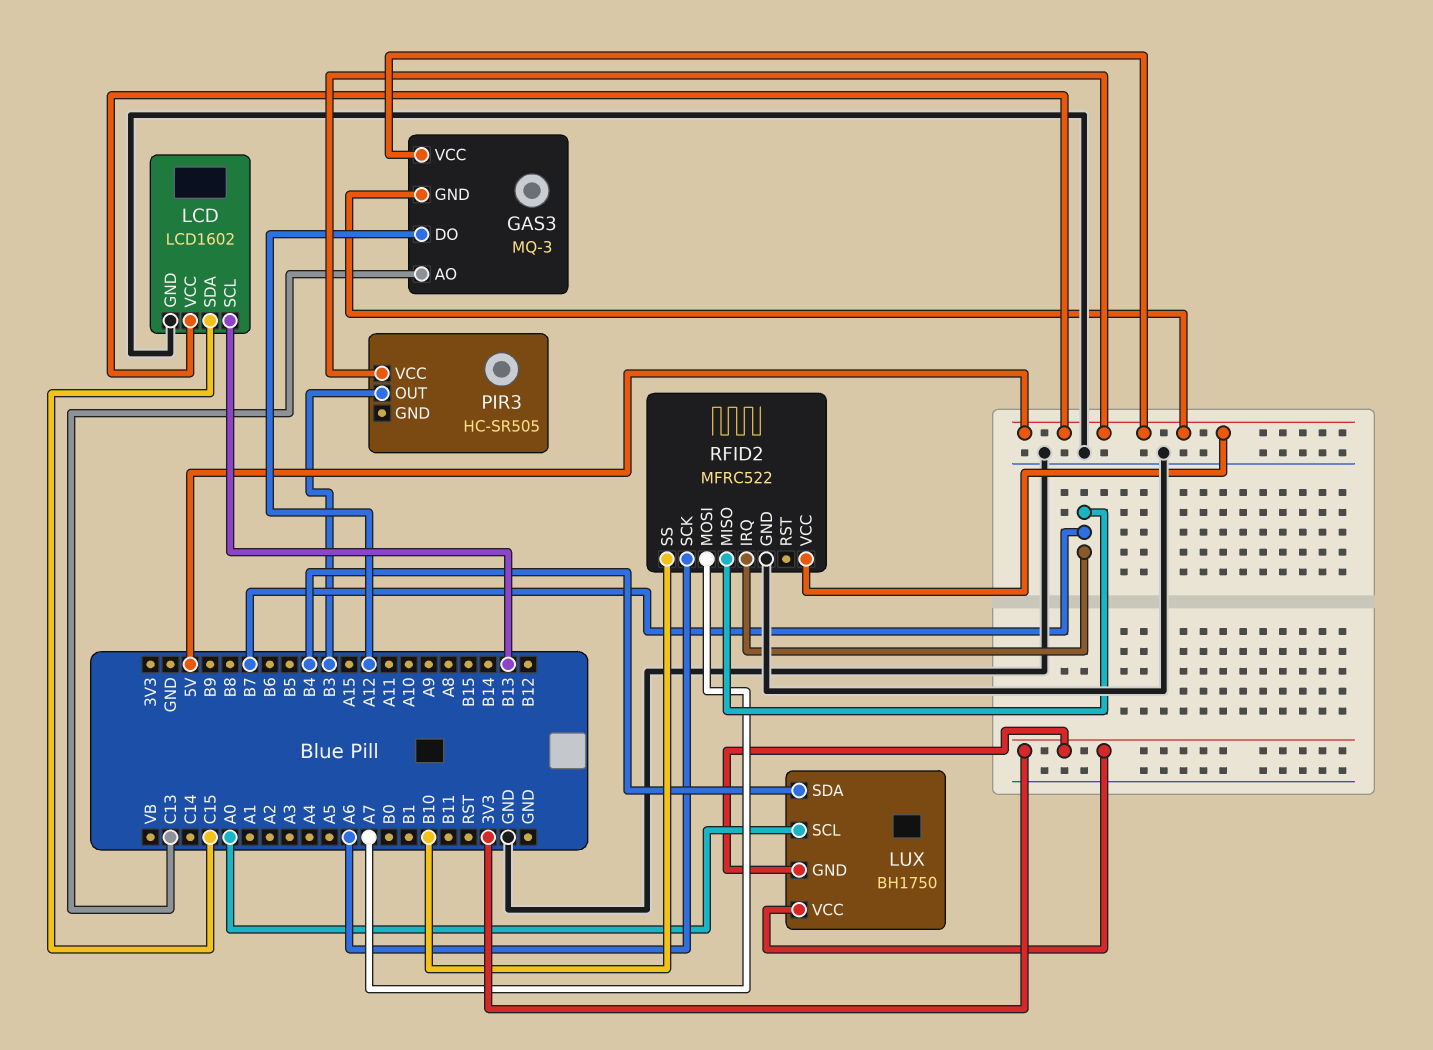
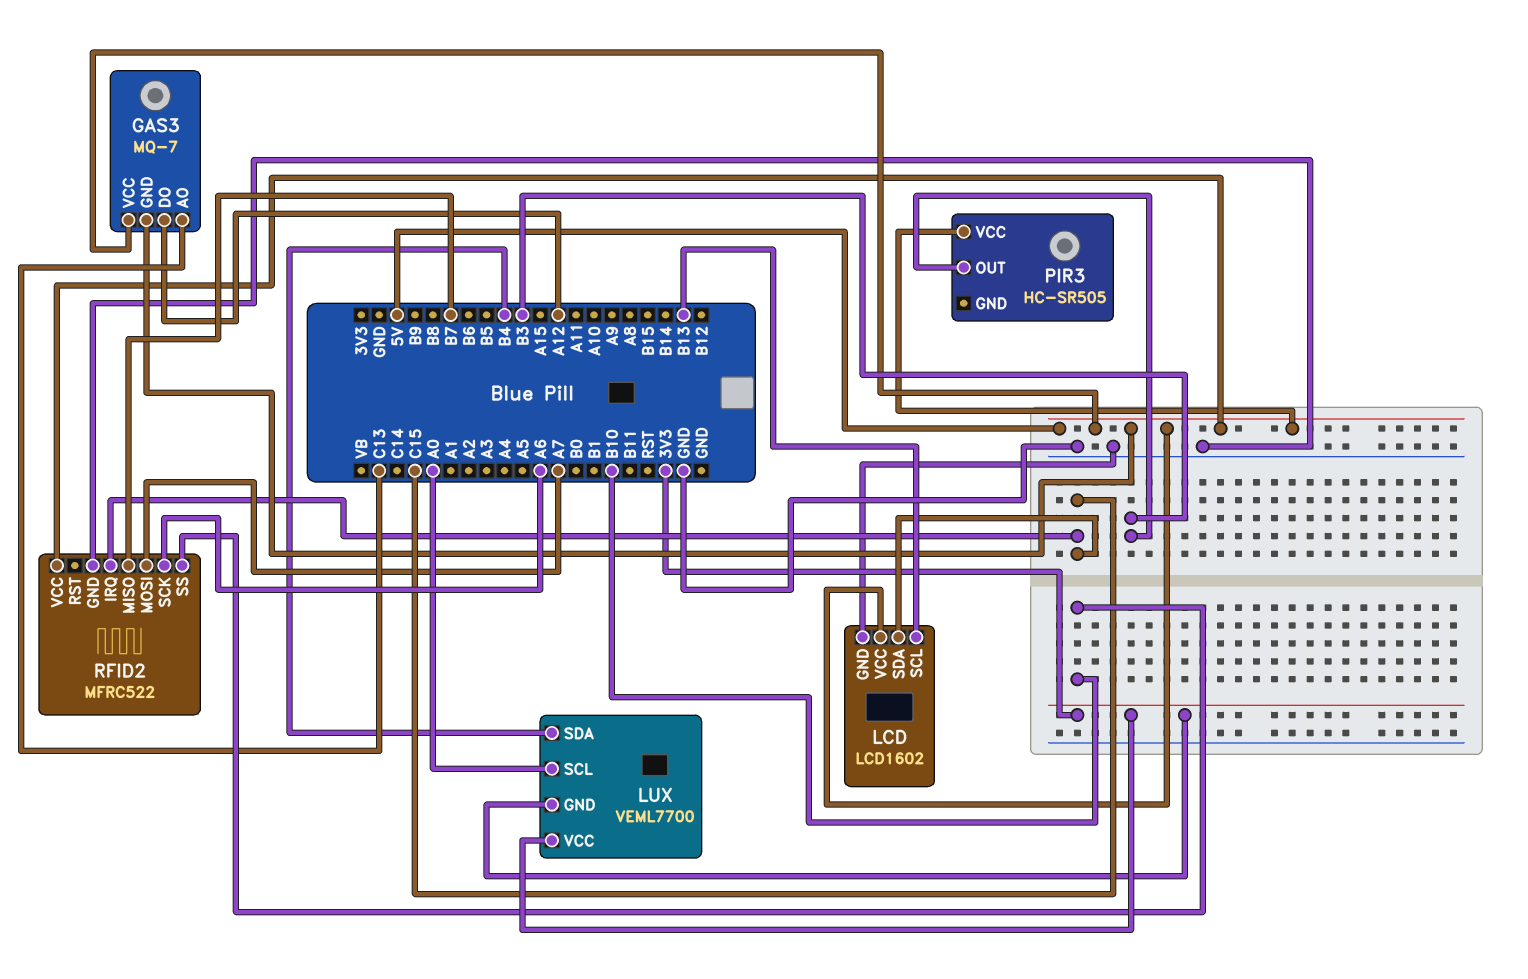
GAS3: MQ-3 -> MQ-7
LUX: BH1750 -> VEML7700
RFID2 pin IRQ: B7 -> C15

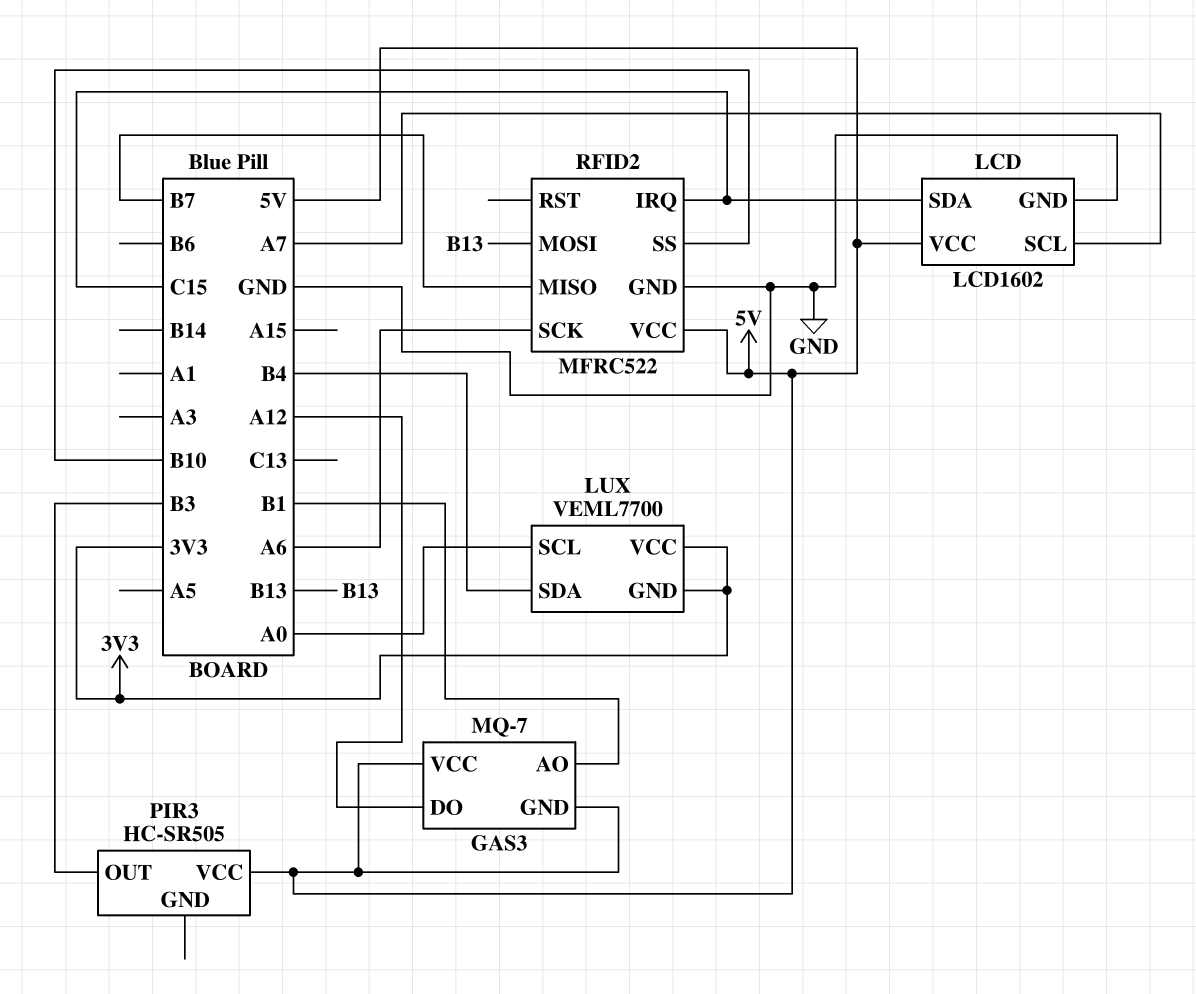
GAS3 pin AO: C13 -> B1
LCD pin SCL: B13 -> A7
RFID2 pin MOSI: A7 -> B13

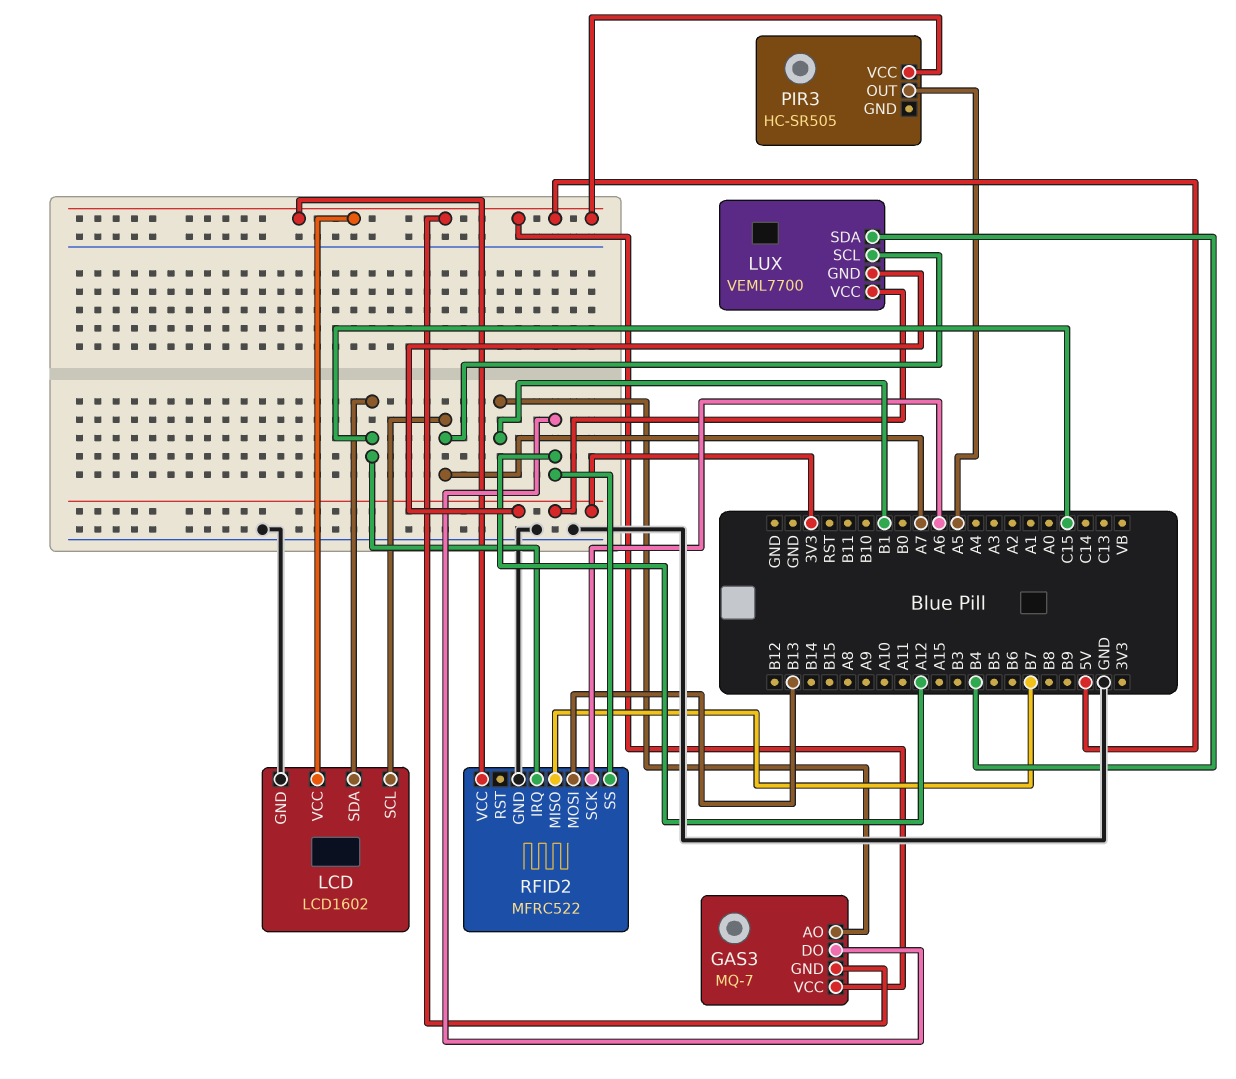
LUX pin SCL: A0 -> A7
PIR3 pin OUT: B3 -> A5
RFID2 pin SS: B10 -> A12

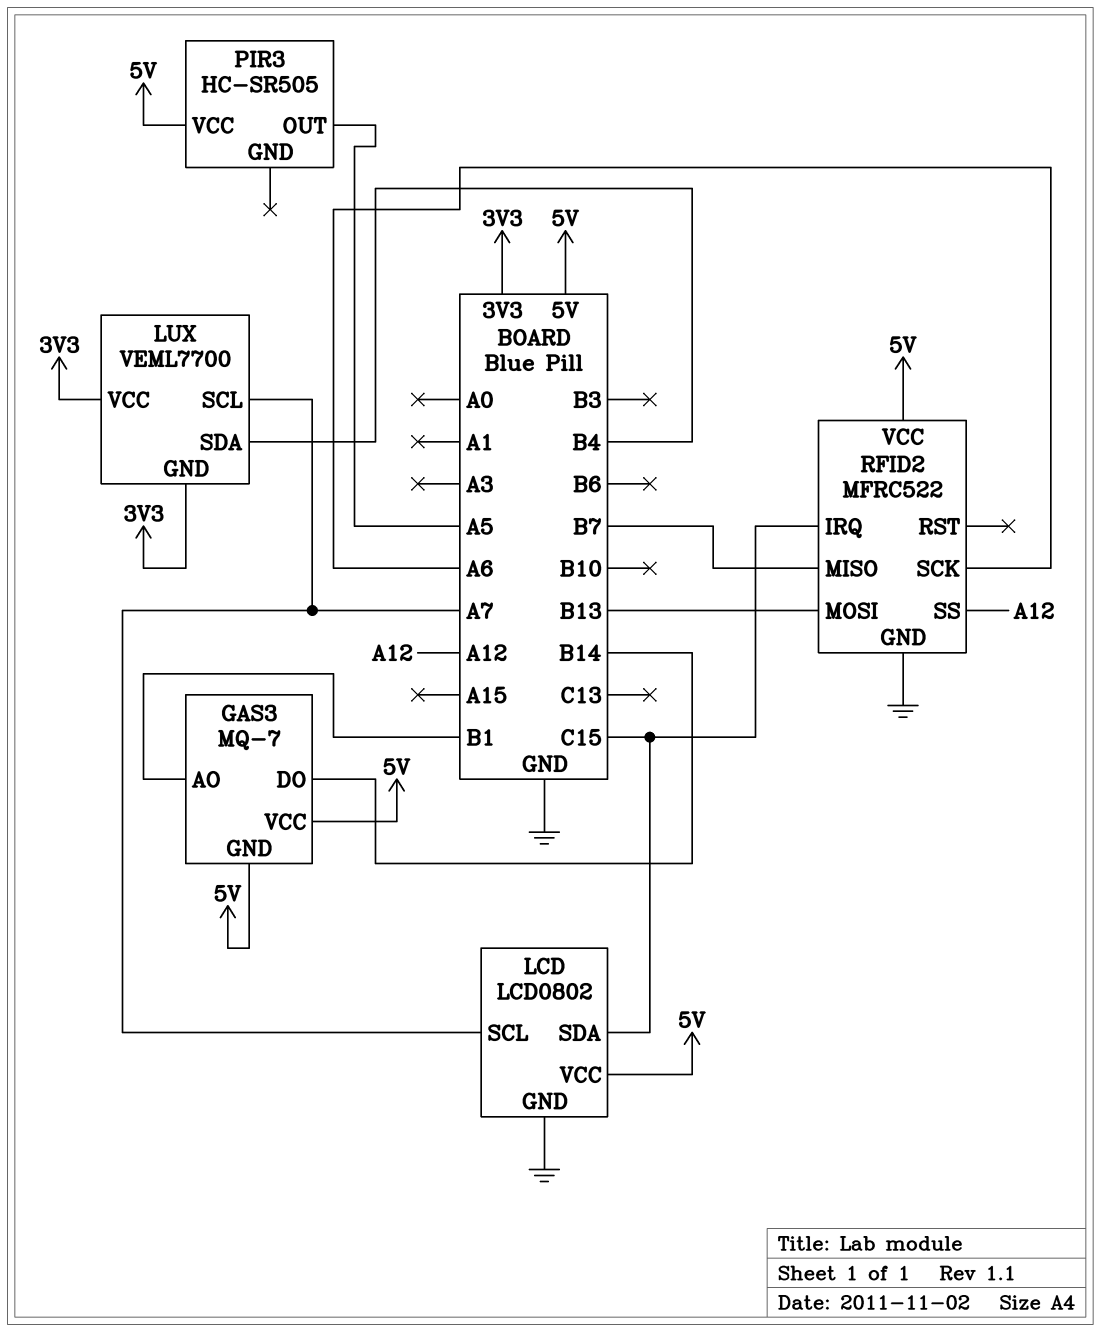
GAS3 pin DO: A12 -> B14
LCD: LCD1602 -> LCD0802

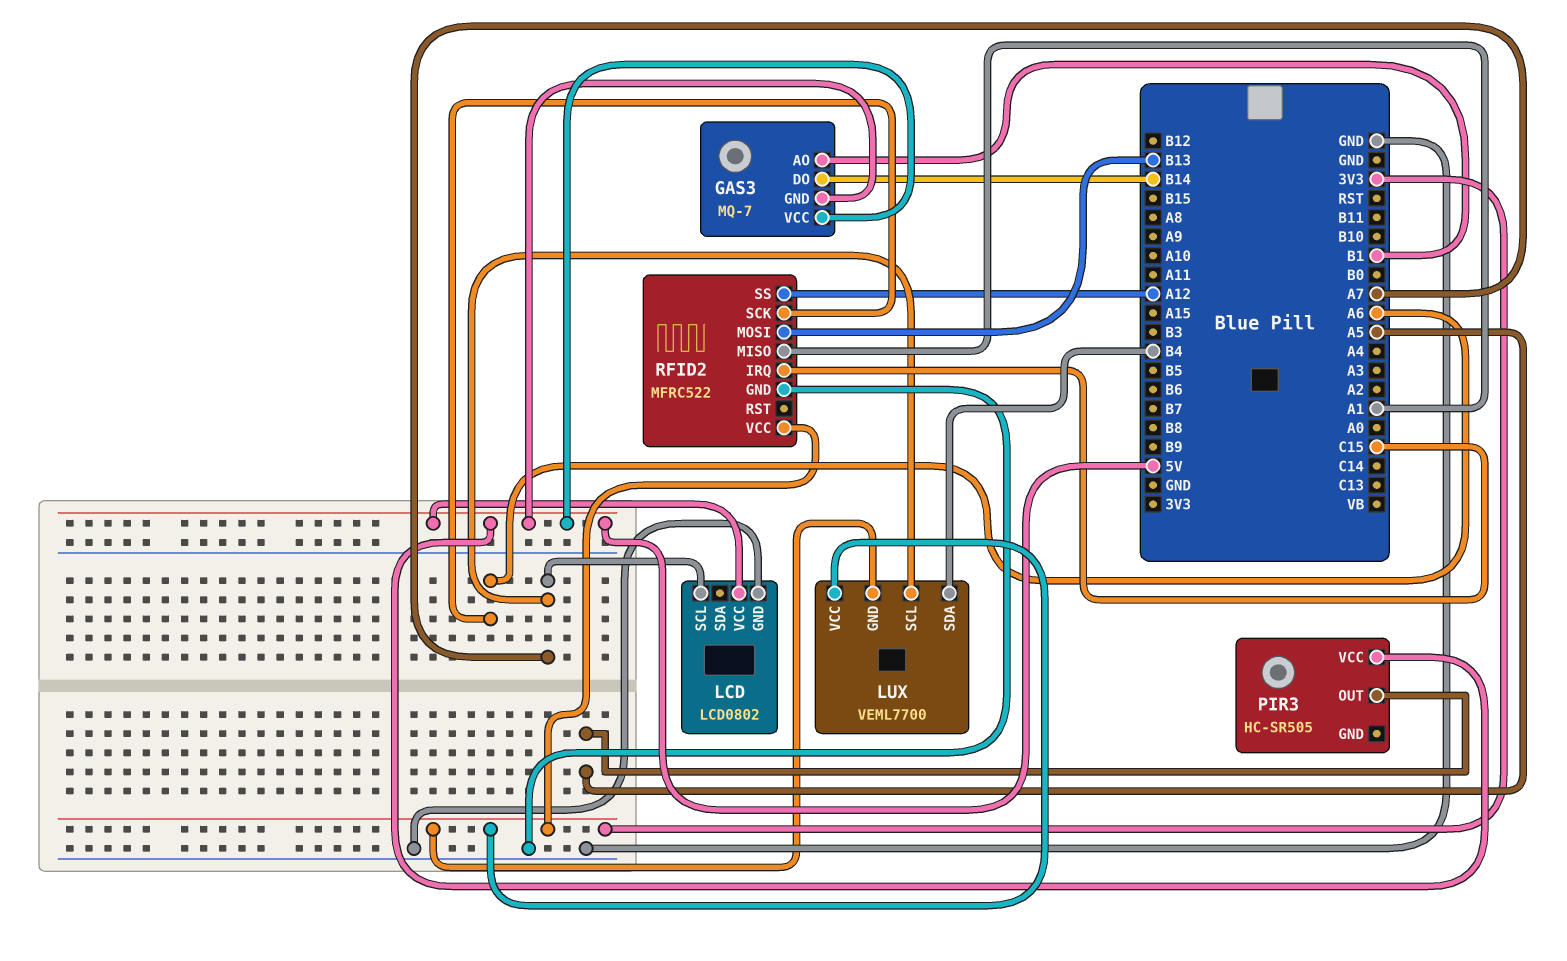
LCD pin SDA: C15 -> none
RFID2 pin MISO: B7 -> A1
RFID2 pin VCC: 5V -> 3V3

